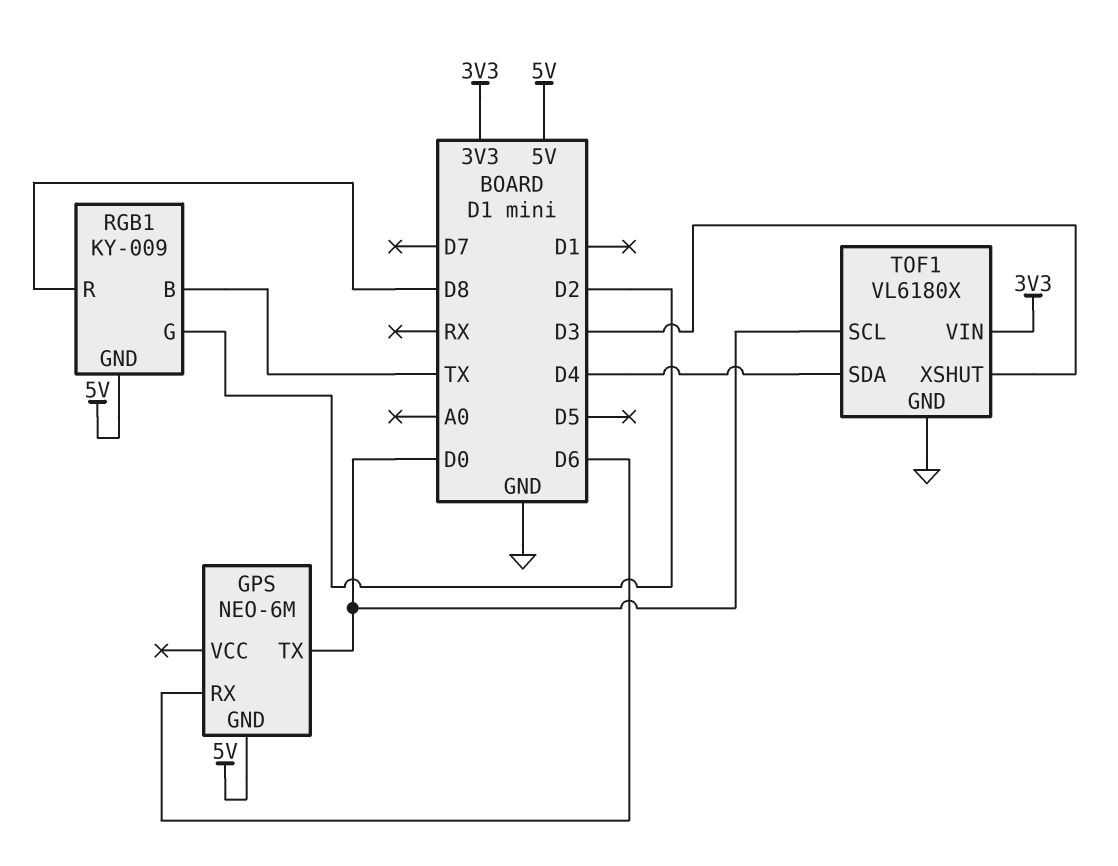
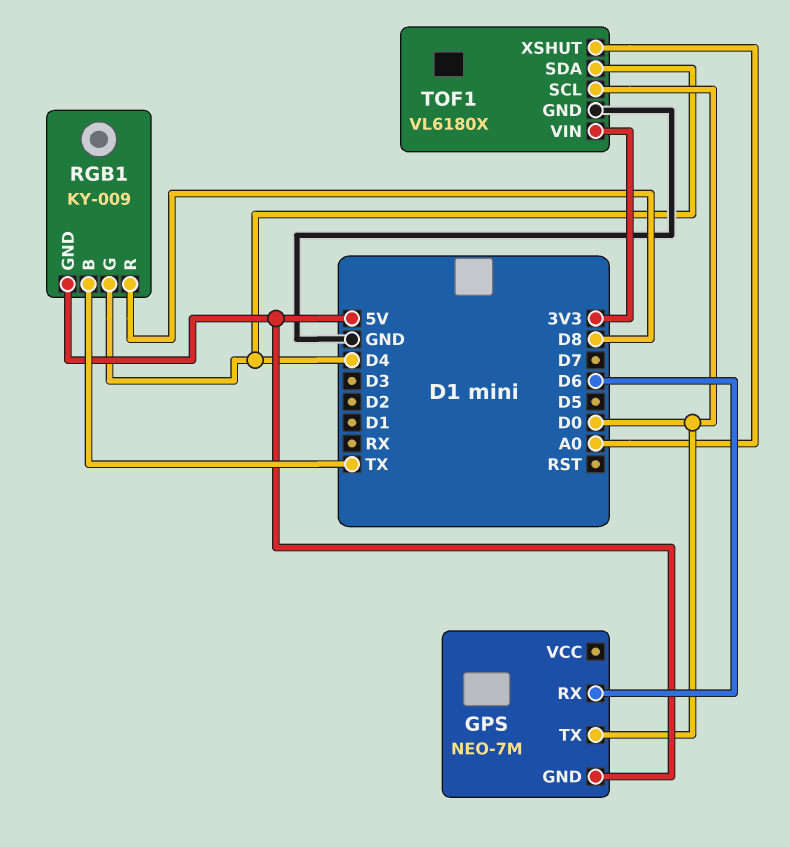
GPS: NEO-6M -> NEO-7M
RGB1 pin G: D2 -> D4
TOF1 pin XSHUT: D3 -> A0

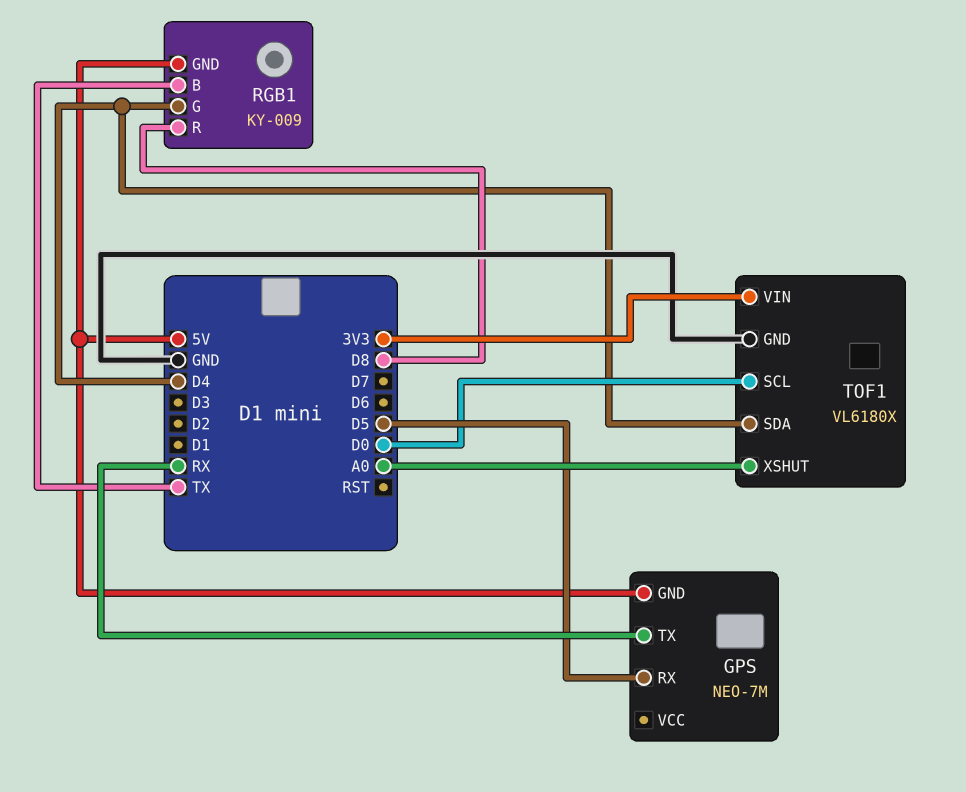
GPS pin RX: D6 -> D5
GPS pin TX: D0 -> RX

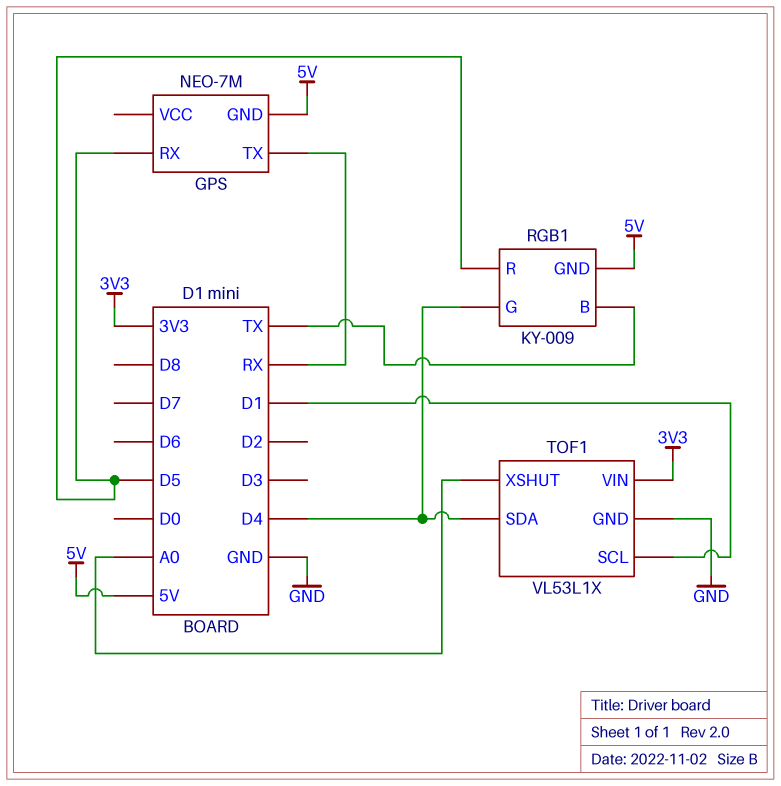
RGB1 pin R: D8 -> D5
TOF1: VL6180X -> VL53L1X
TOF1 pin SCL: D0 -> D1

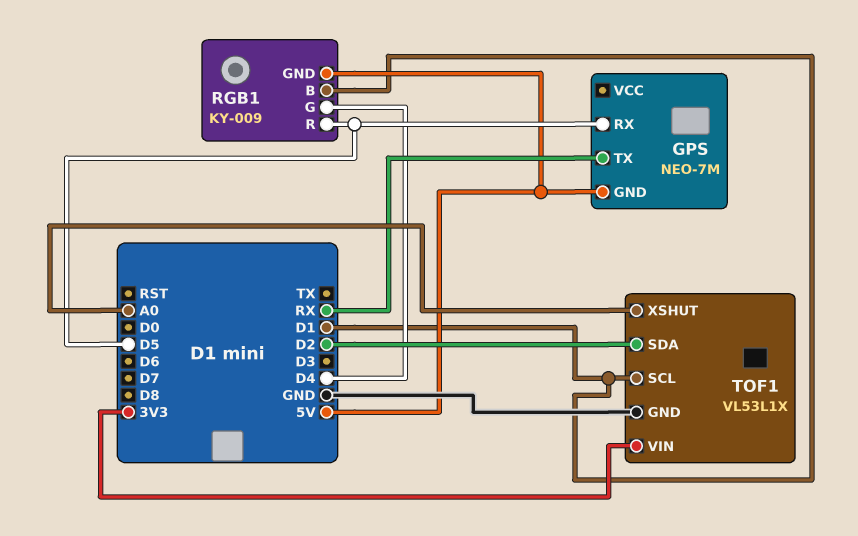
RGB1 pin B: TX -> D1
TOF1 pin SDA: D4 -> D2

